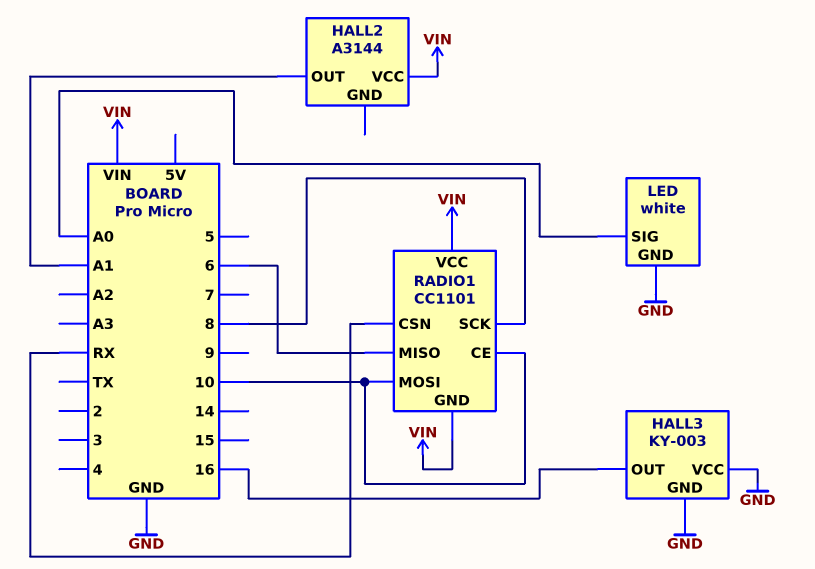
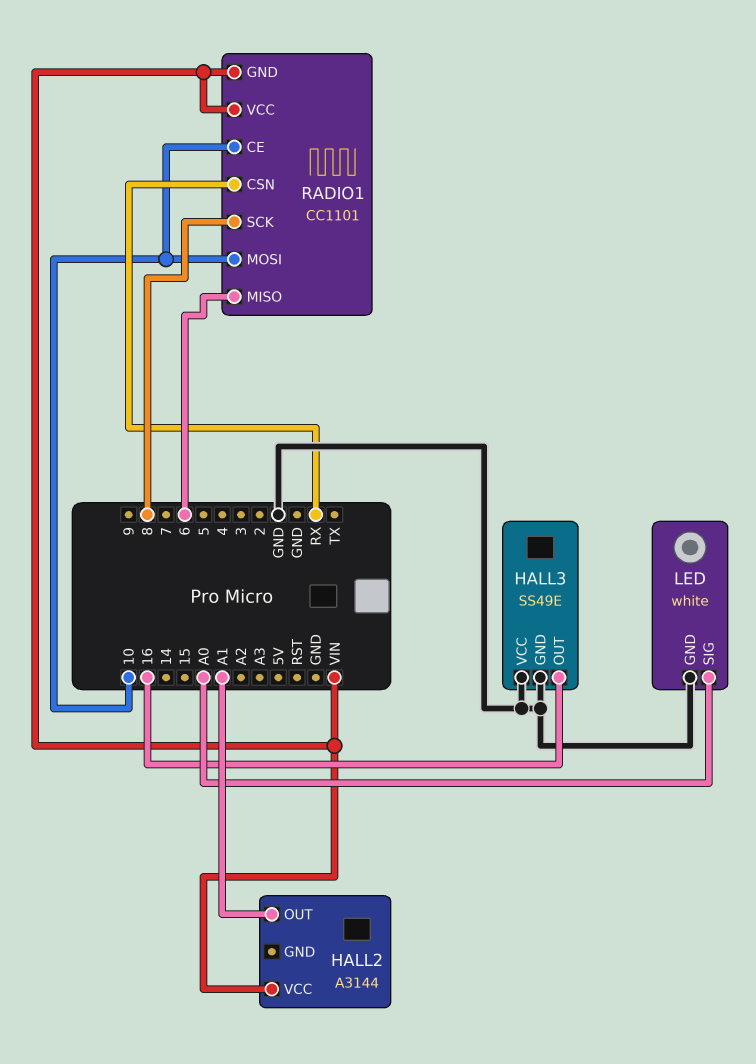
HALL3: KY-003 -> SS49E

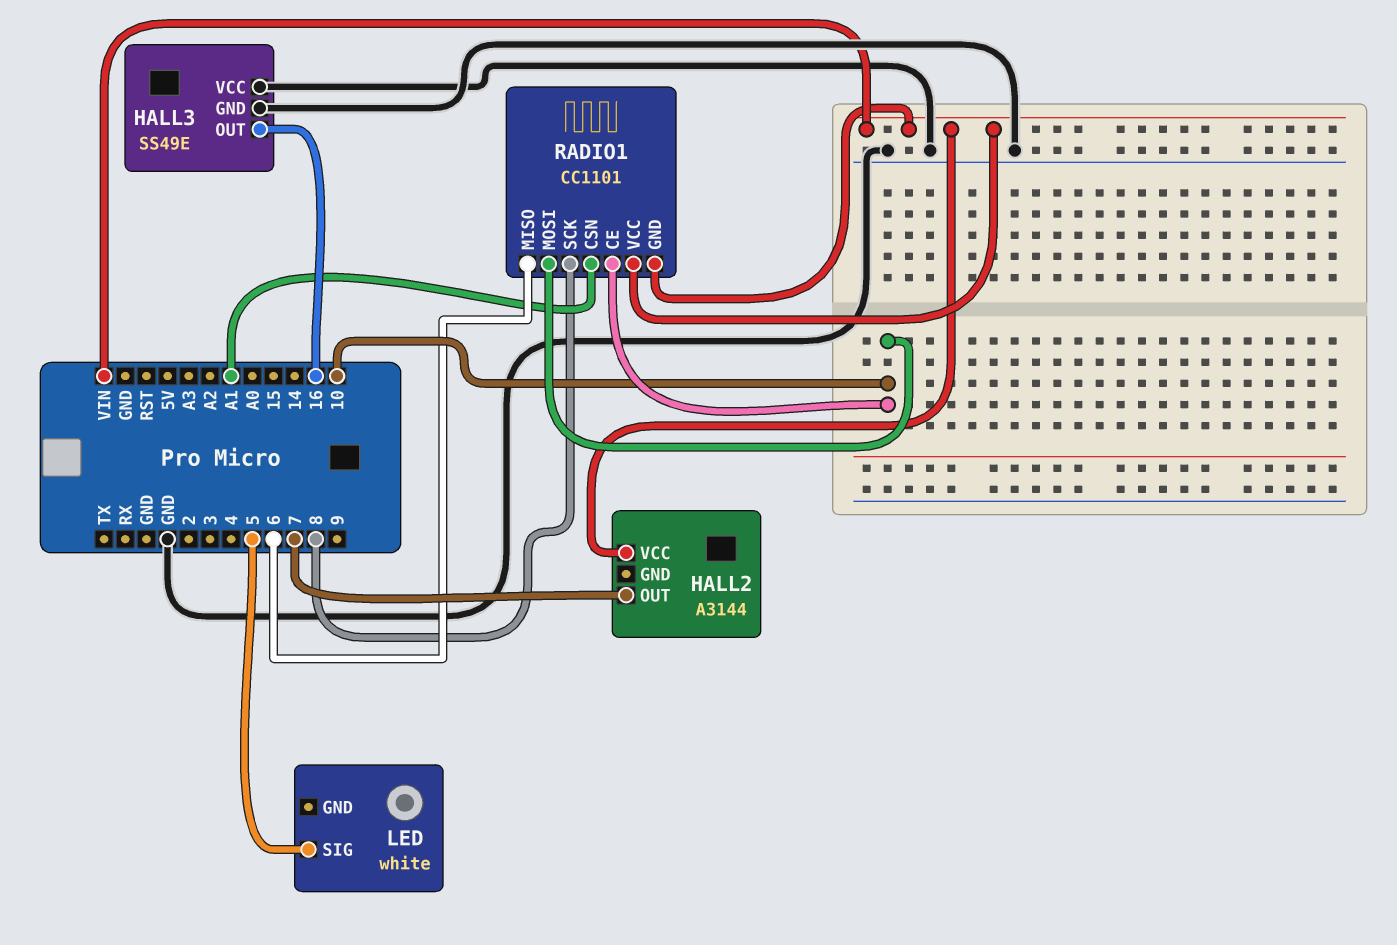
HALL2 pin OUT: A1 -> 7
LED pin GND: GND -> none
LED pin SIG: A0 -> 5
RADIO1 pin CSN: RX -> A1

